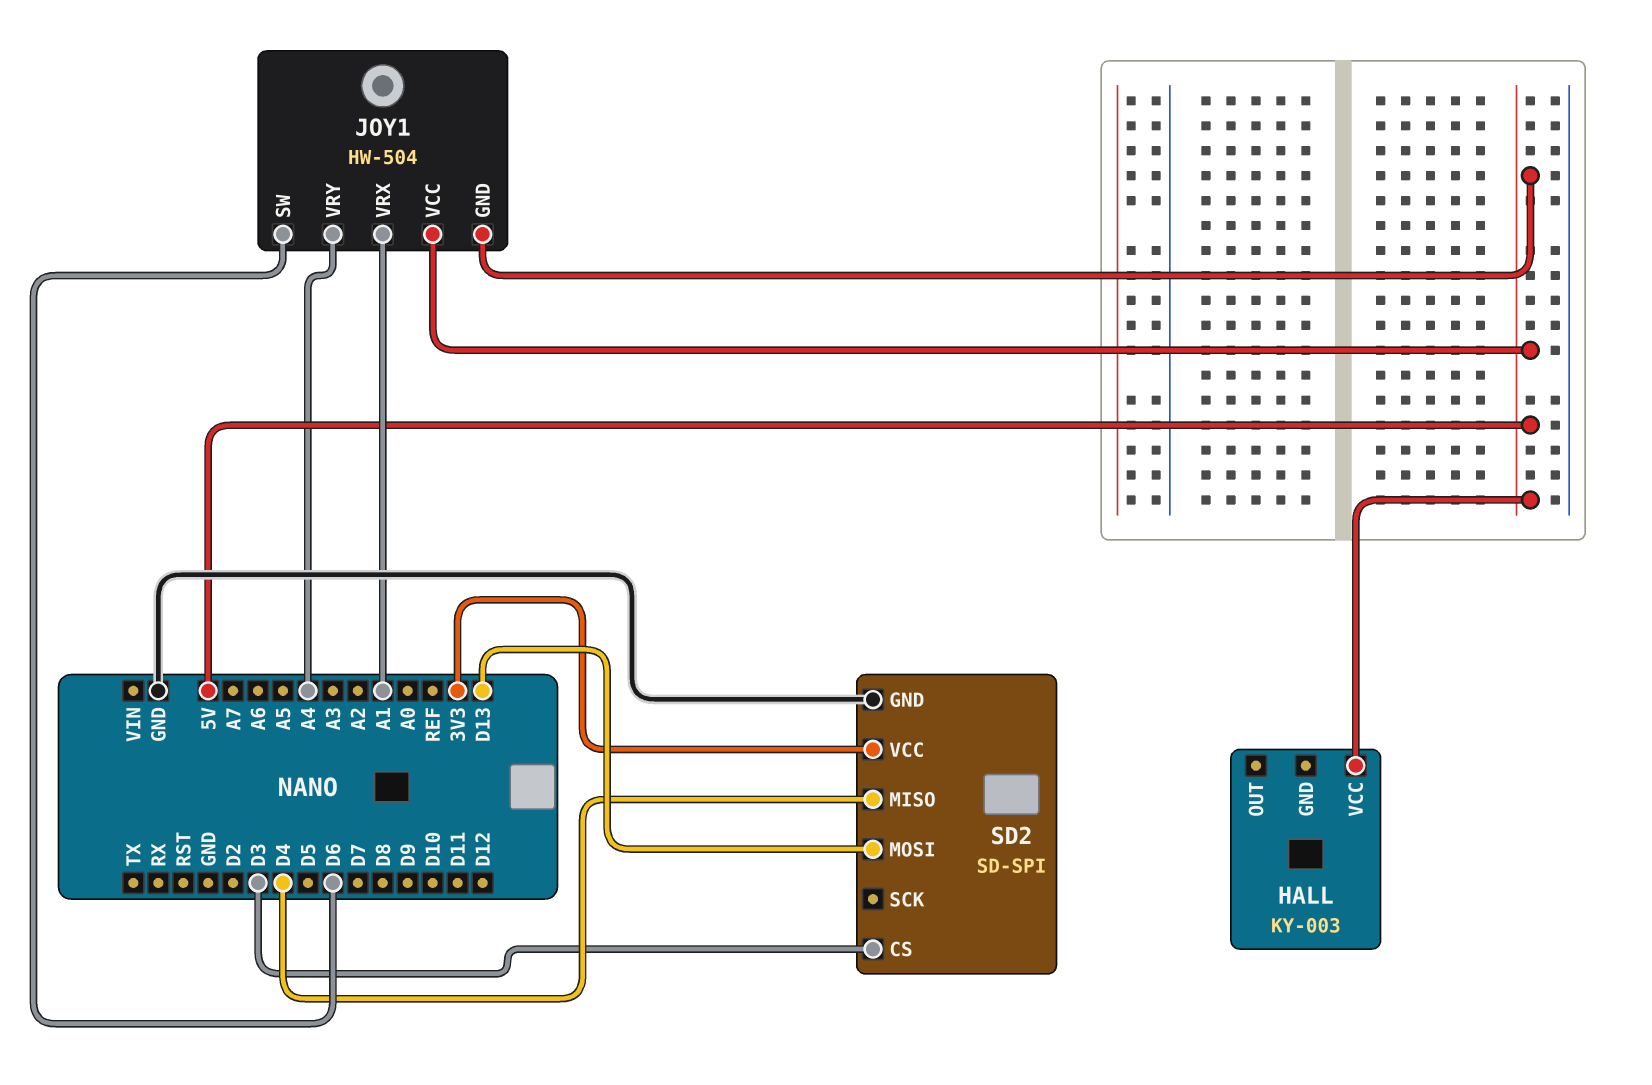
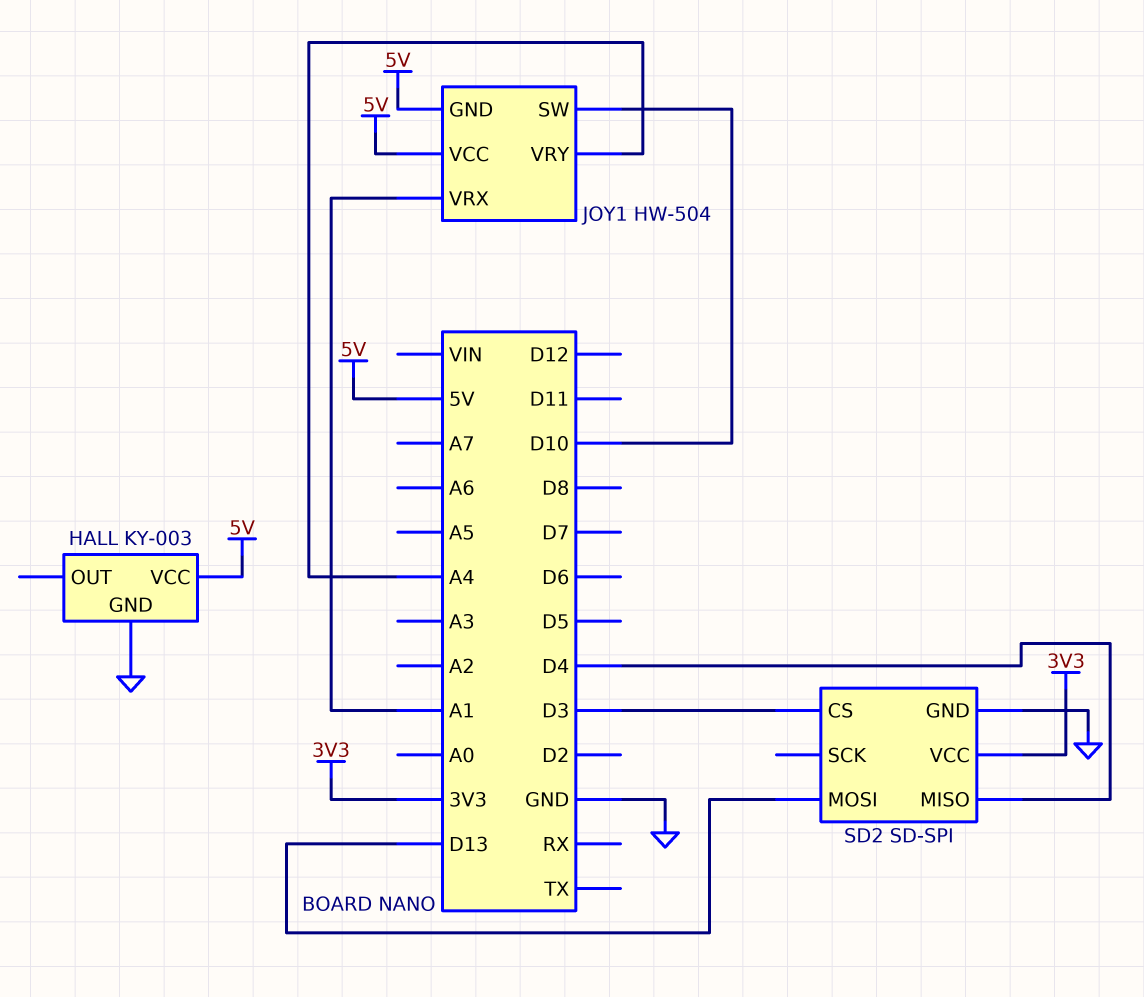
HALL pin GND: none -> GND
JOY1 pin SW: D6 -> D10

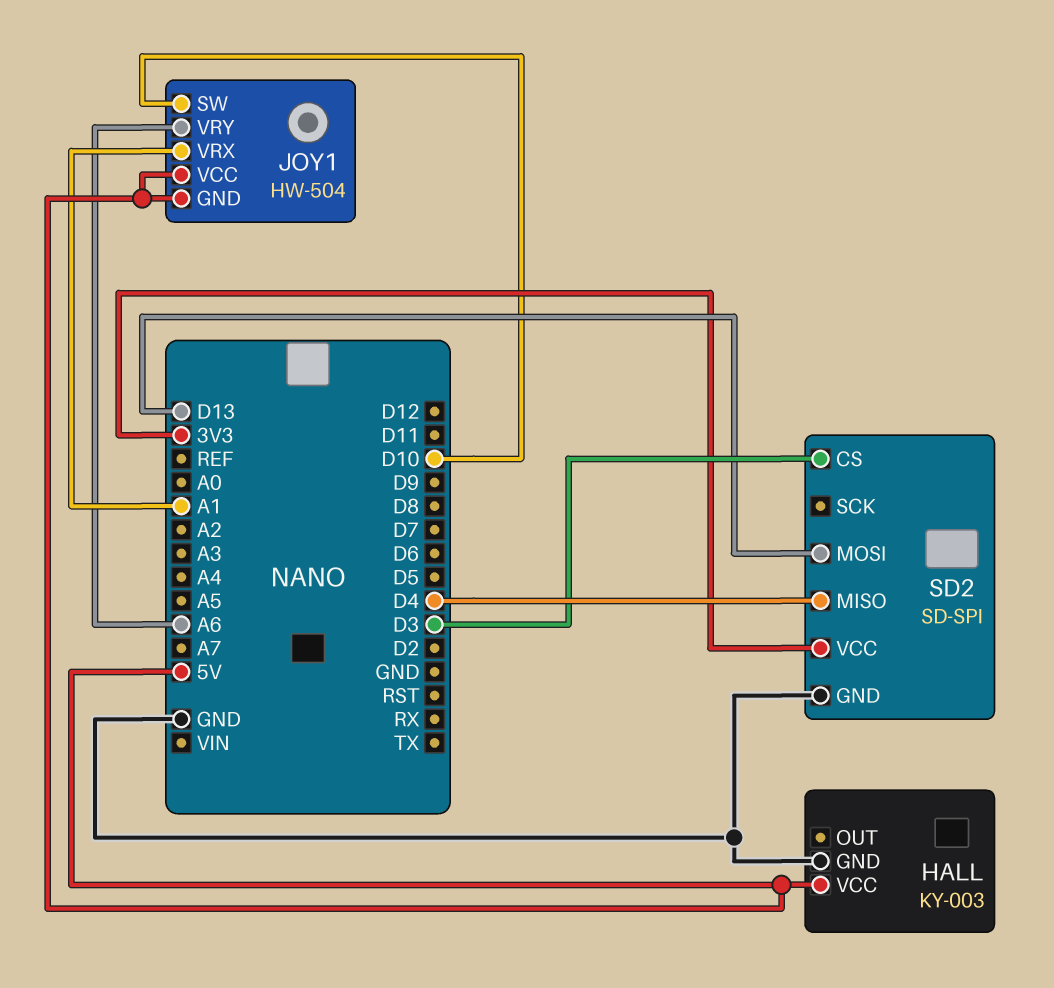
JOY1 pin VRY: A4 -> A6

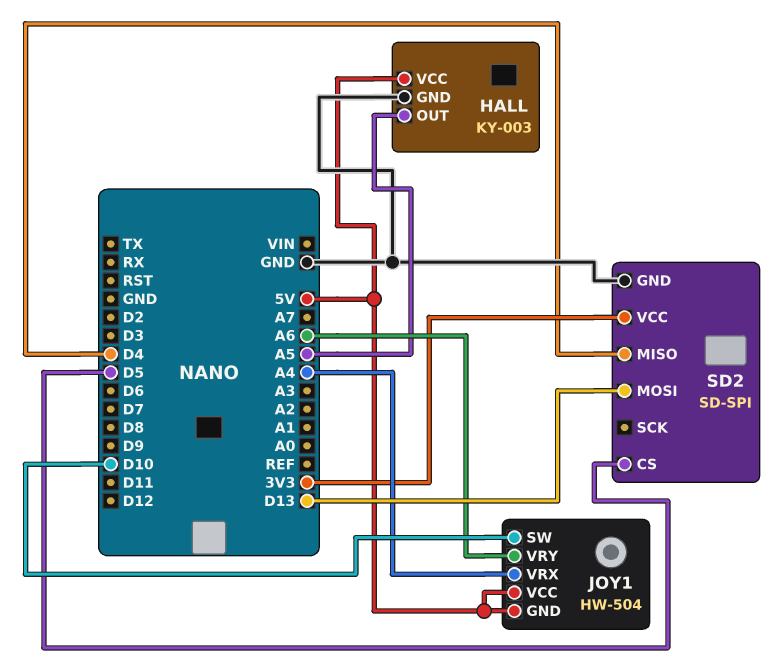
HALL pin OUT: none -> A5
JOY1 pin VRX: A1 -> A4
SD2 pin CS: D3 -> D5

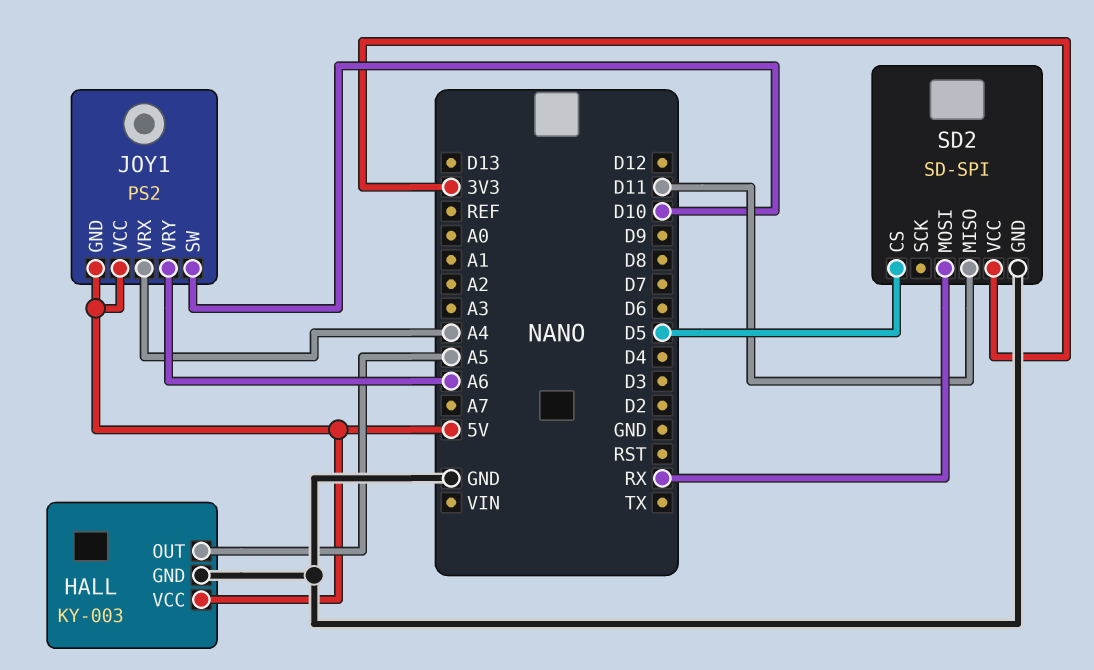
JOY1: HW-504 -> PS2
SD2 pin MISO: D4 -> D11
SD2 pin MOSI: D13 -> RX

